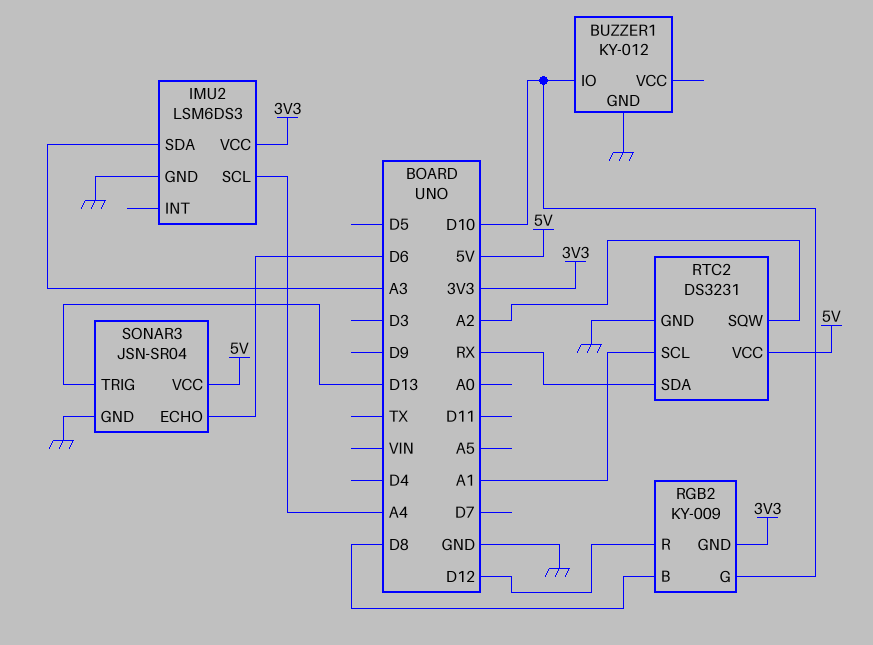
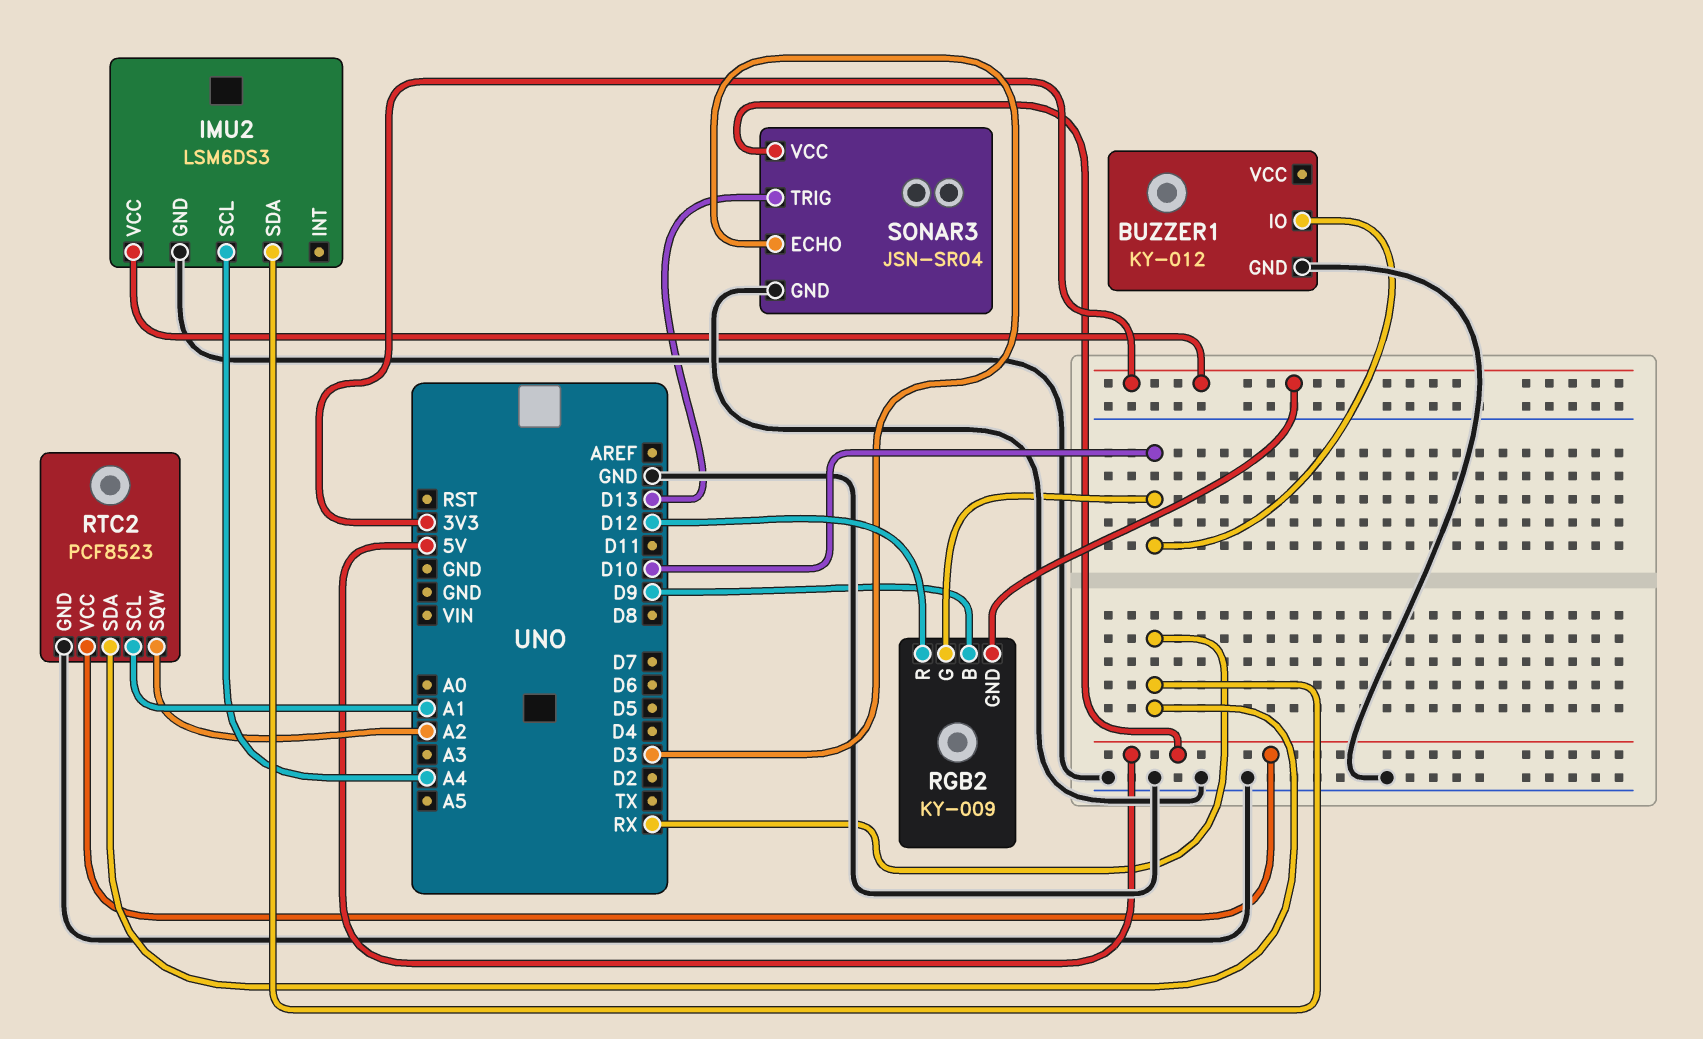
IMU2 pin SDA: A3 -> RX
RGB2 pin B: D8 -> D9
RTC2: DS3231 -> PCF8523
SONAR3 pin ECHO: D6 -> D3

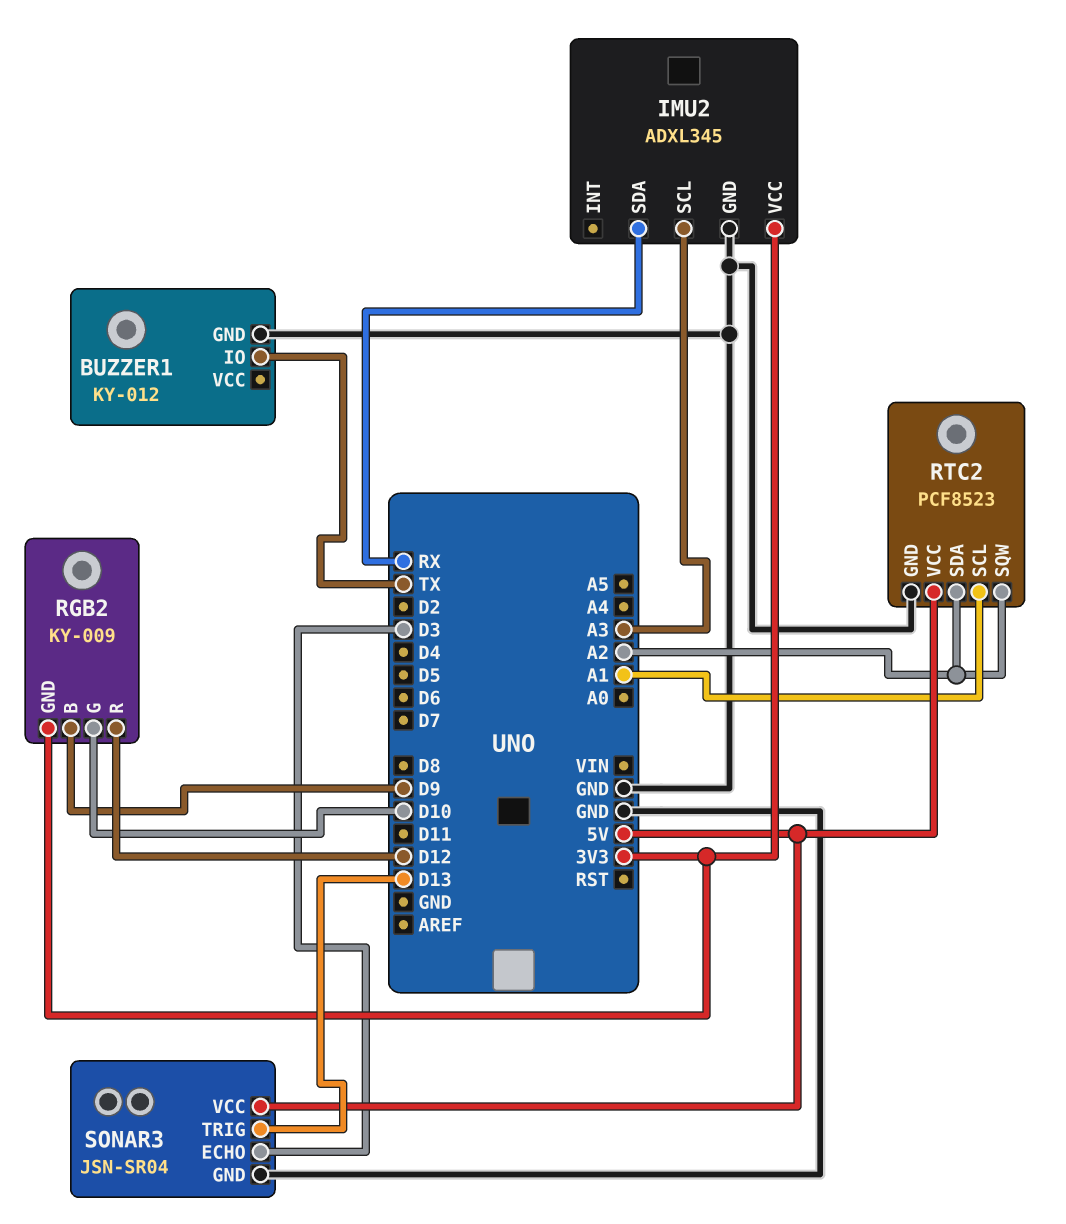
BUZZER1 pin IO: D10 -> TX
IMU2: LSM6DS3 -> ADXL345
IMU2 pin SCL: A4 -> A3
RTC2 pin SDA: RX -> A2

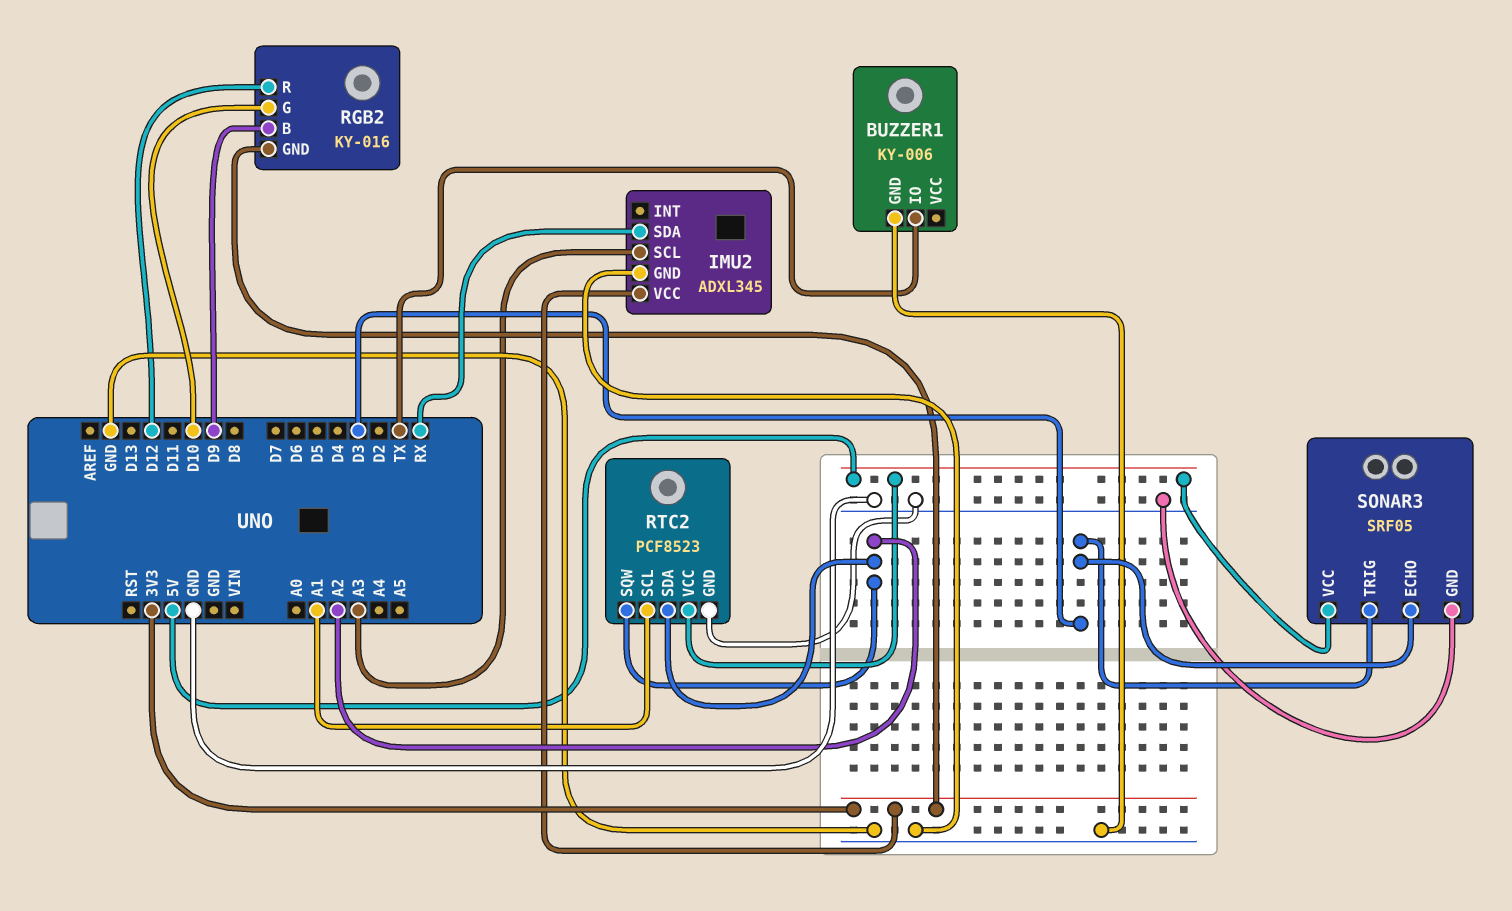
BUZZER1: KY-012 -> KY-006
RGB2: KY-009 -> KY-016
SONAR3: JSN-SR04 -> SRF05
SONAR3 pin TRIG: D13 -> D3

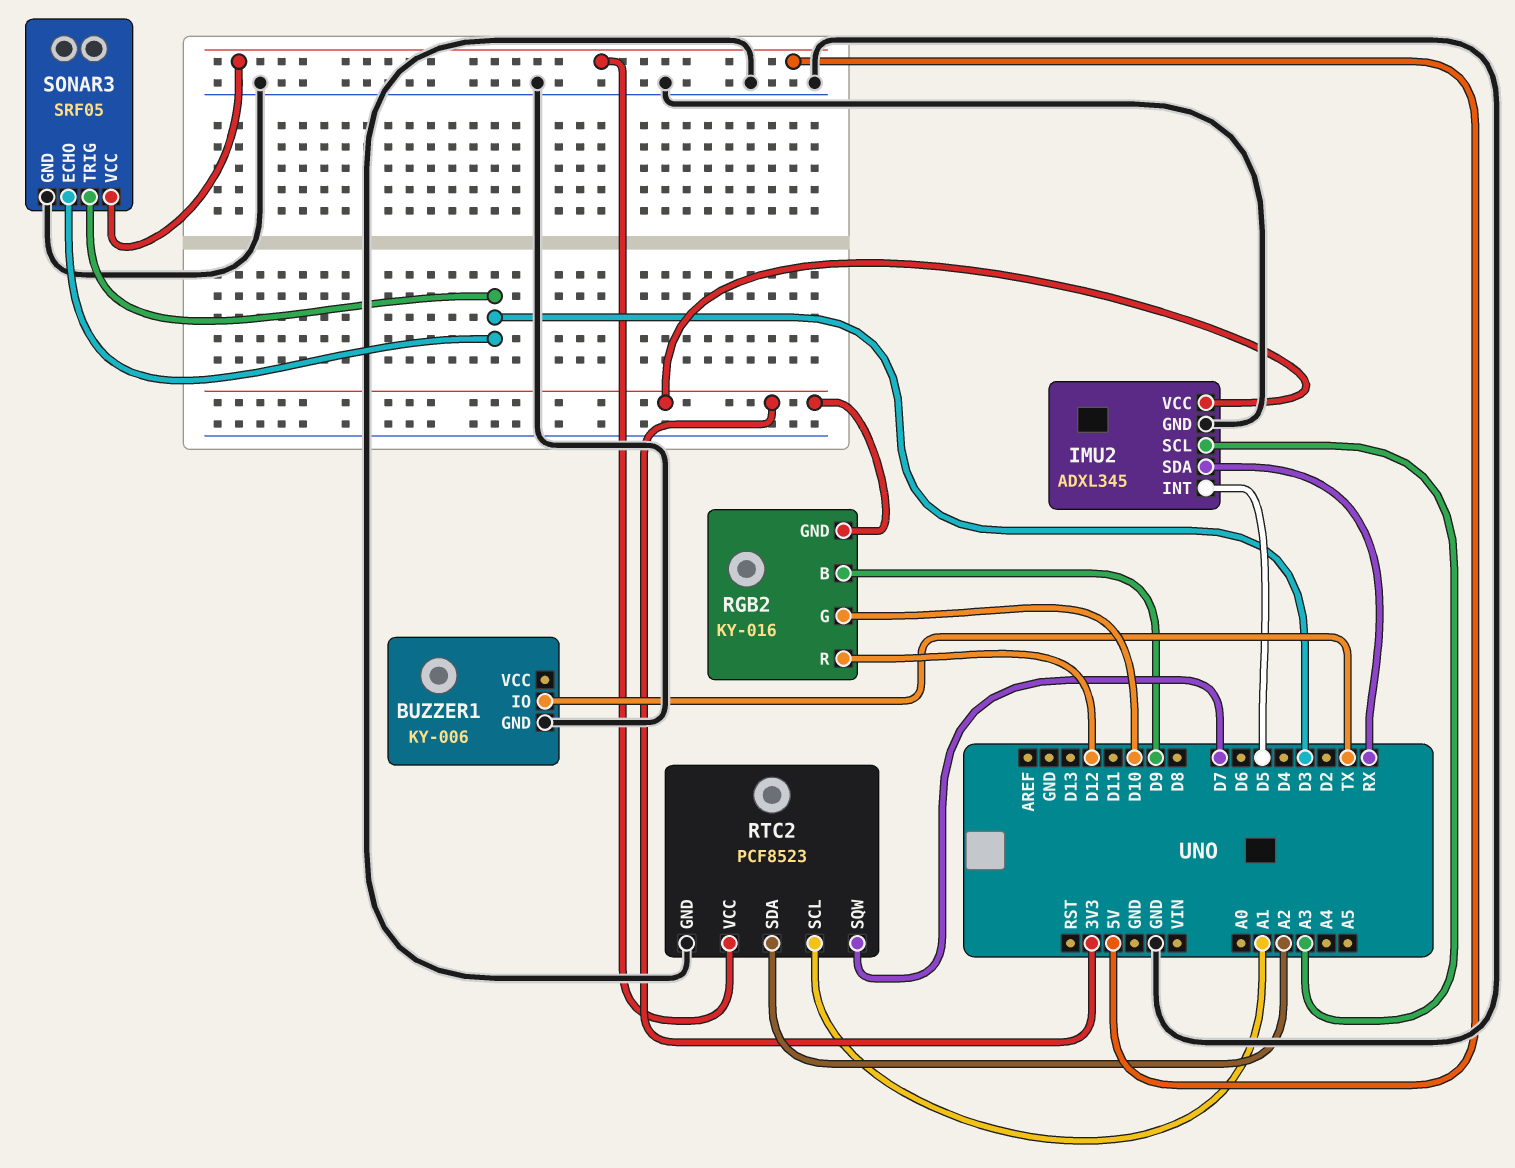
IMU2 pin INT: none -> D5
RTC2 pin SQW: A2 -> D7

